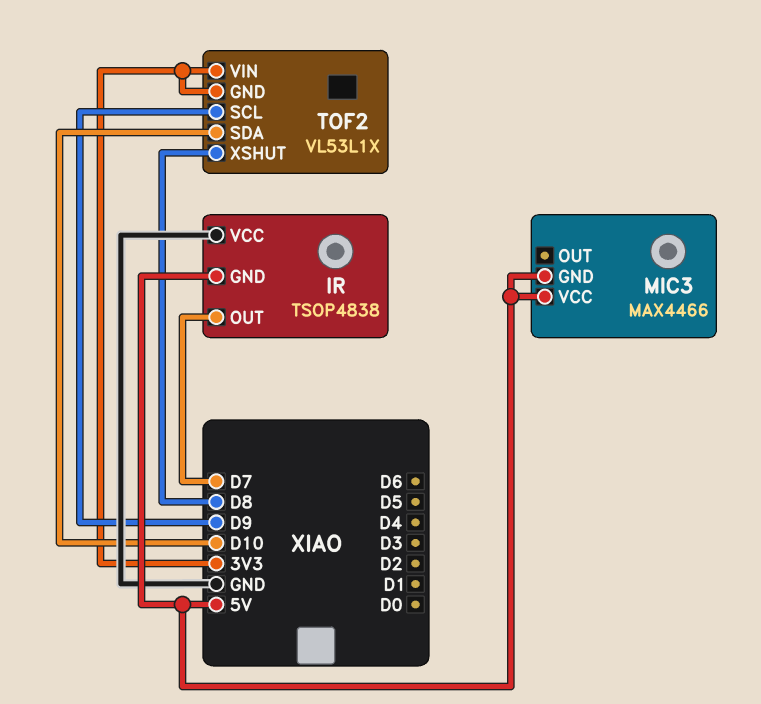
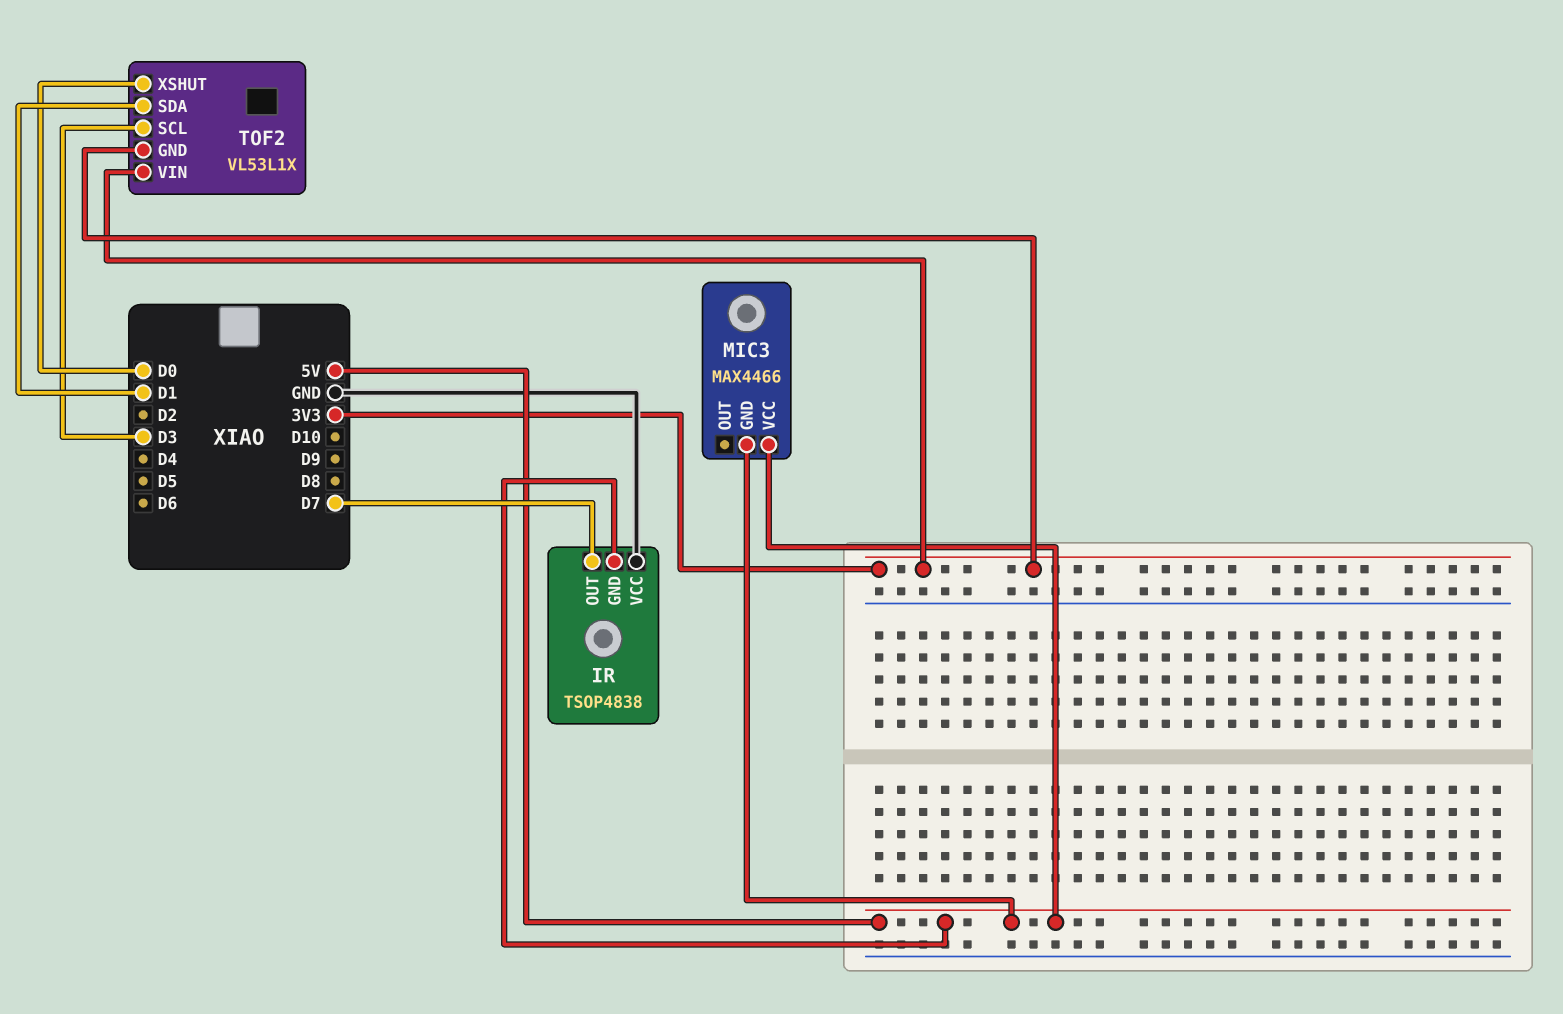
TOF2 pin SCL: D9 -> D3
TOF2 pin SDA: D10 -> D1
TOF2 pin XSHUT: D8 -> D0

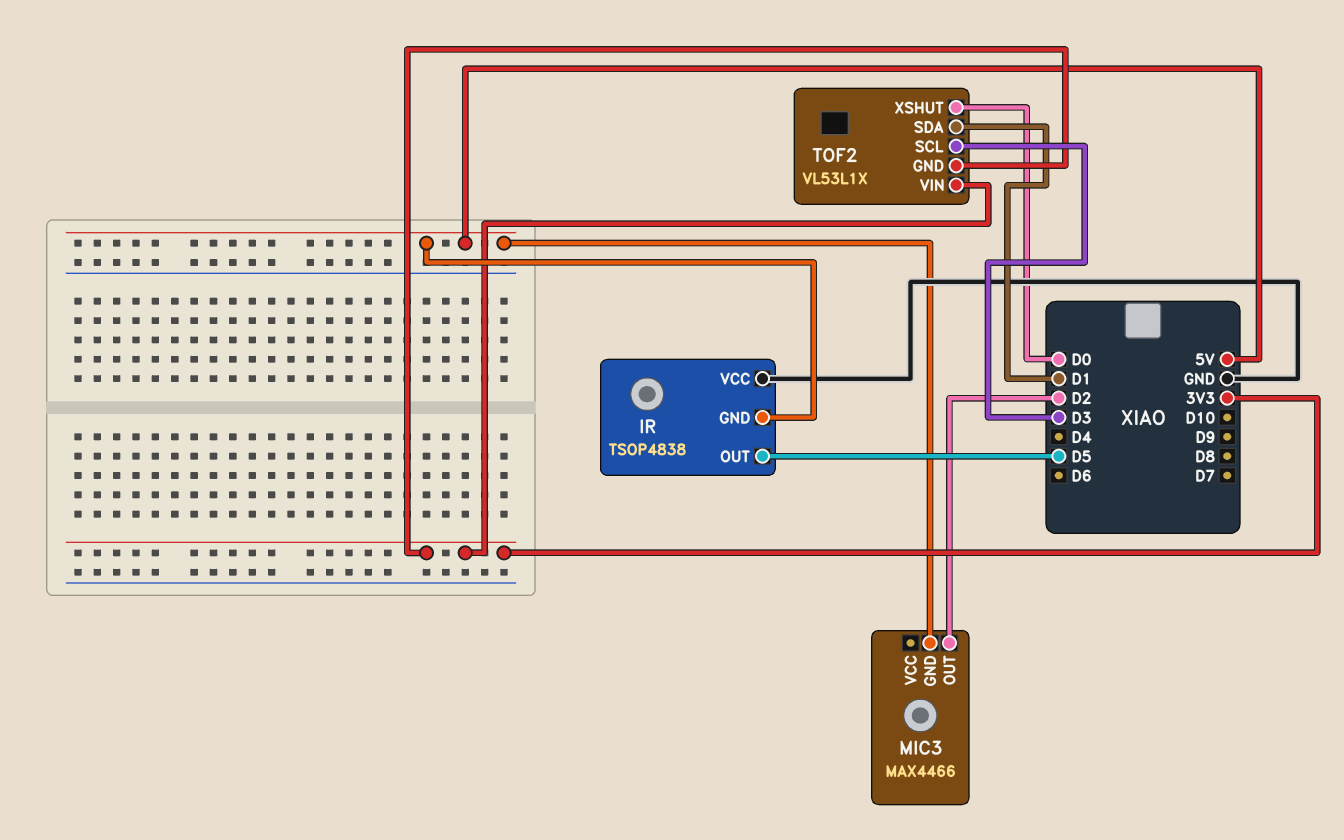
IR pin OUT: D7 -> D5
MIC3 pin OUT: none -> D2
MIC3 pin VCC: 5V -> none

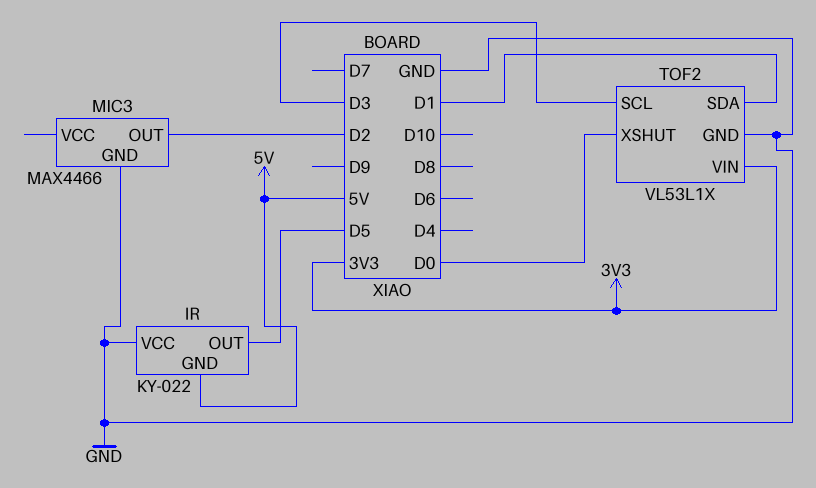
IR: TSOP4838 -> KY-022
MIC3 pin GND: 5V -> GND
TOF2 pin GND: 3V3 -> GND

